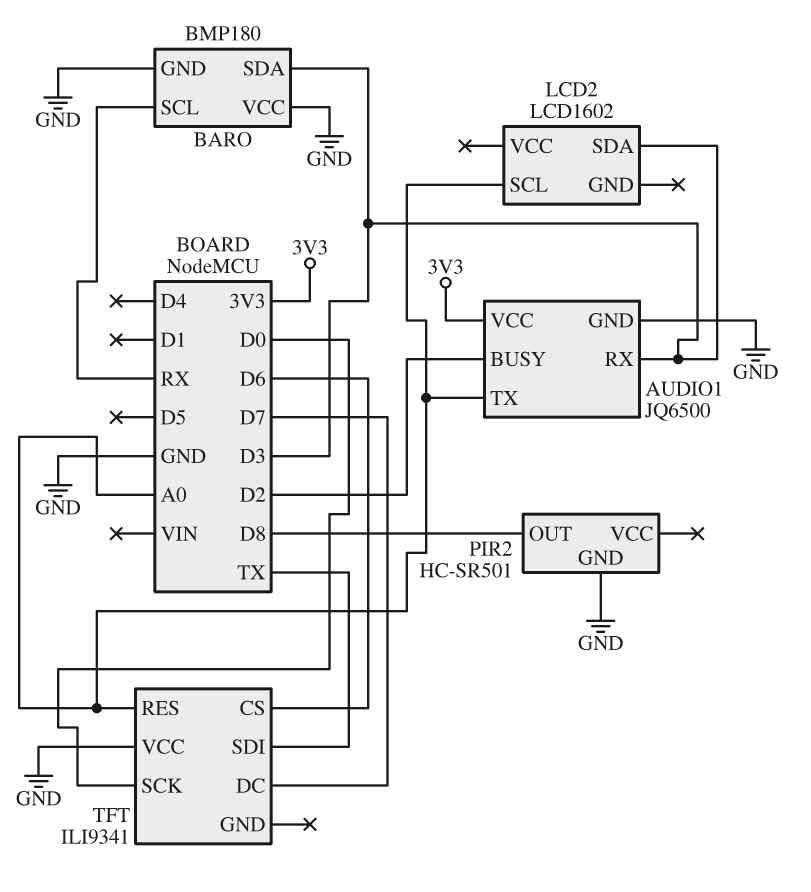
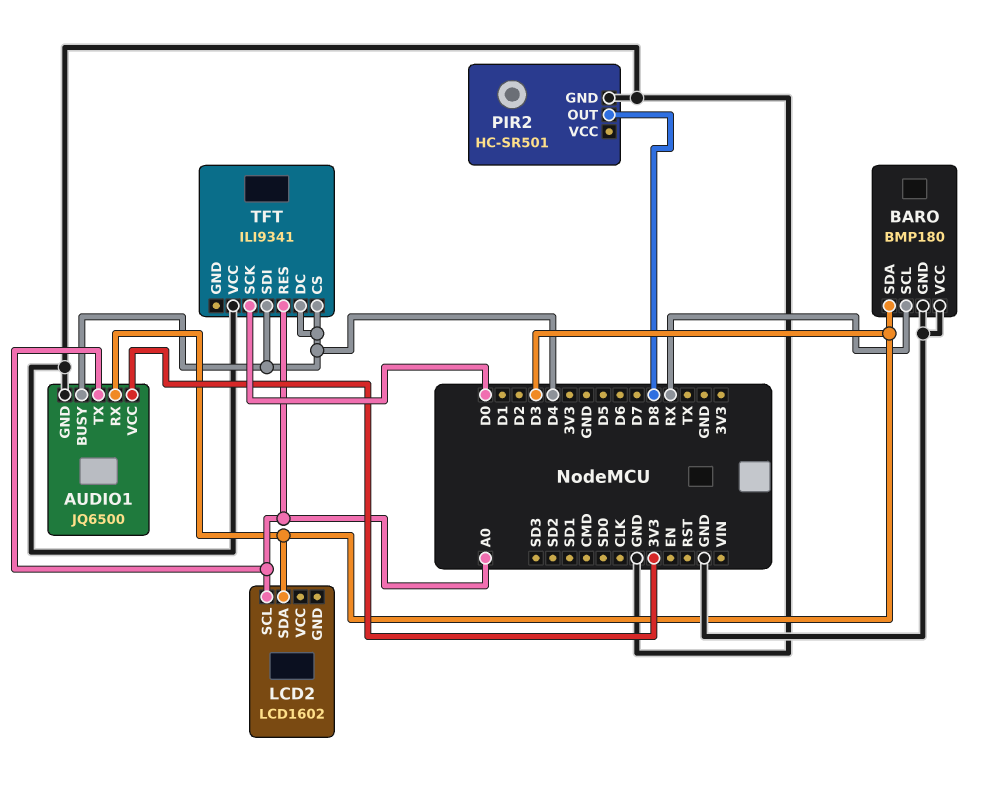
AUDIO1 pin BUSY: D2 -> D4
TFT pin CS: D6 -> D4
TFT pin DC: D7 -> D4
TFT pin SDI: TX -> D4

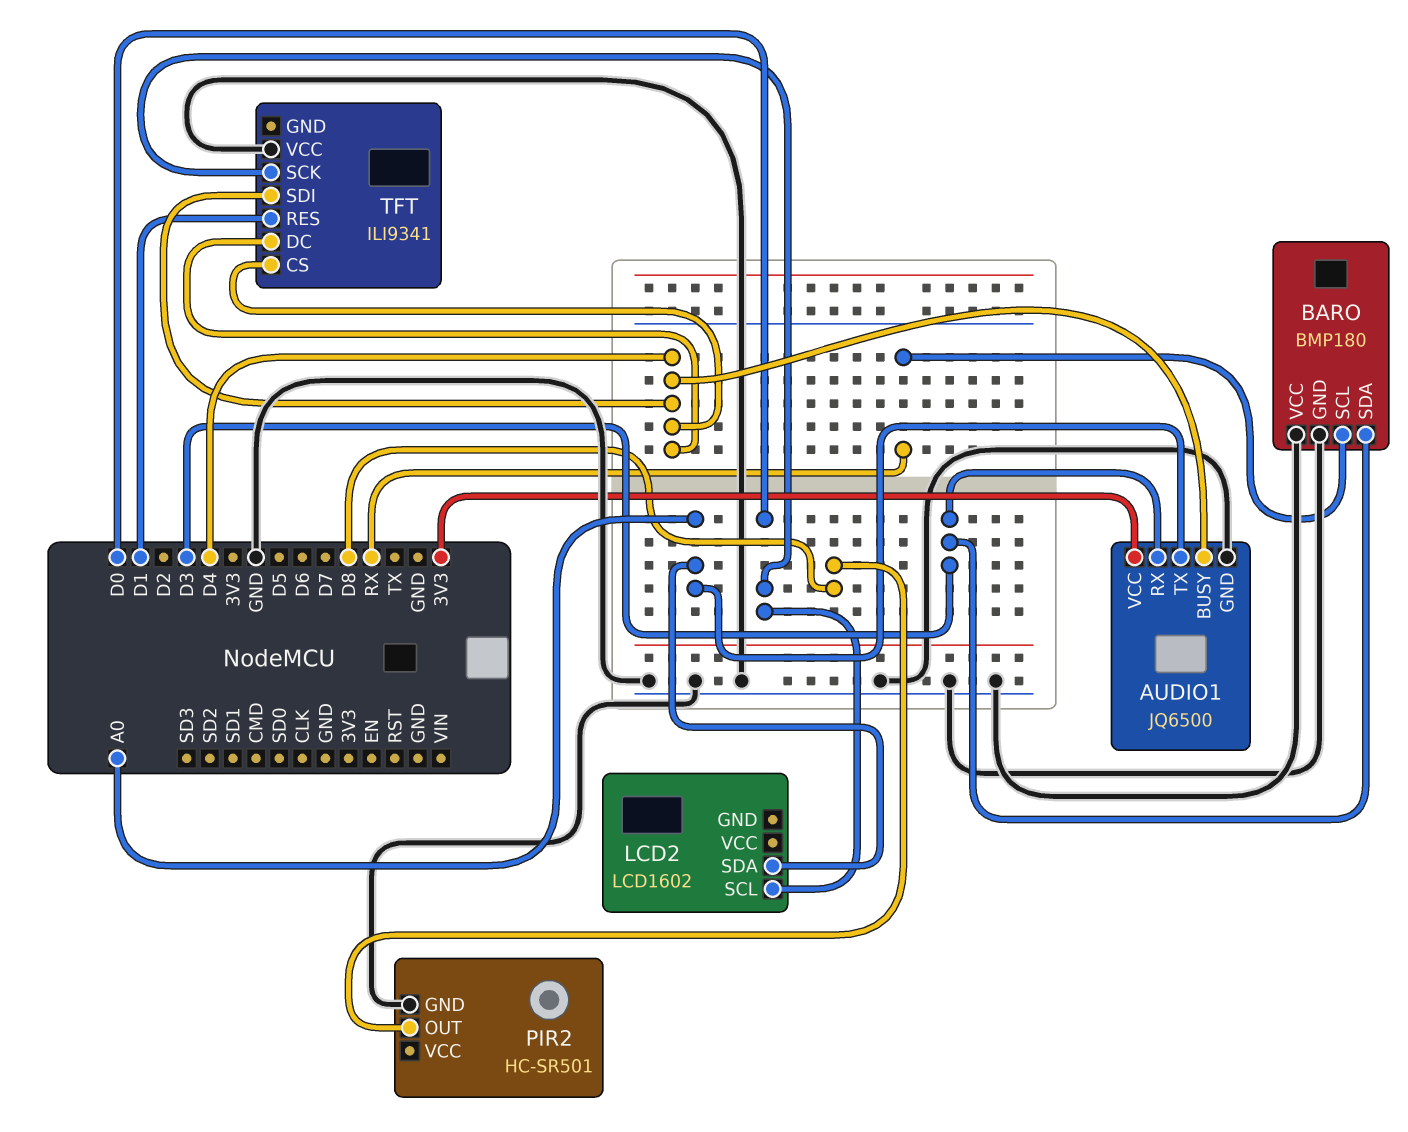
LCD2 pin SCL: A0 -> D0
LCD2 pin SDA: D3 -> A0
TFT pin RES: A0 -> D1

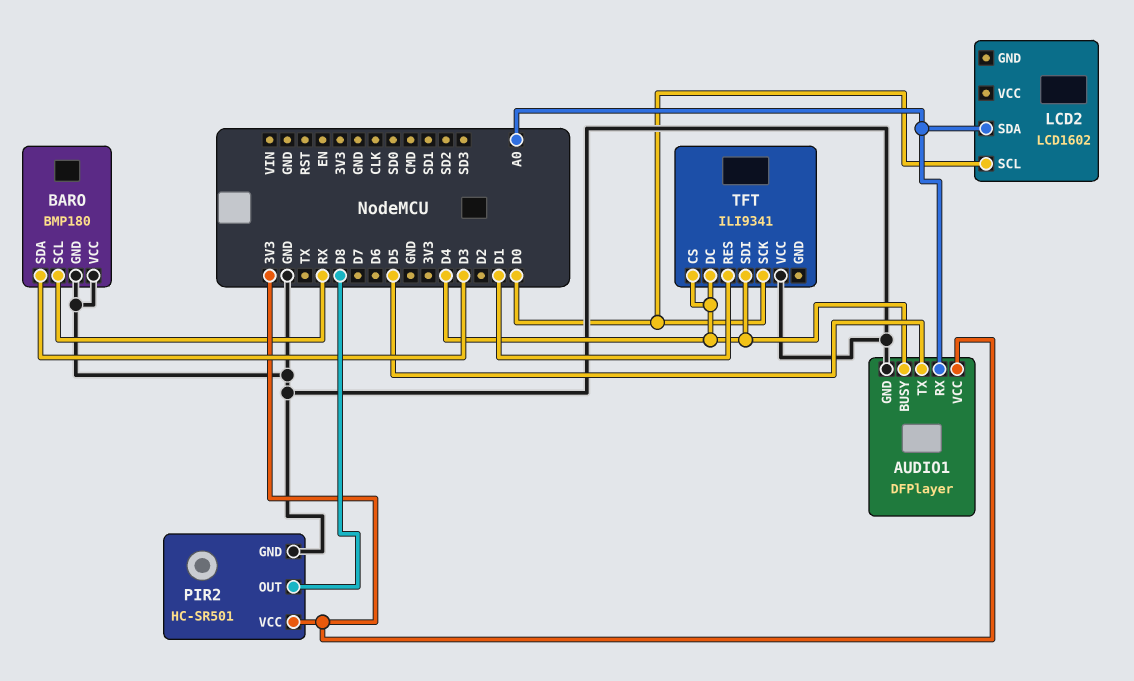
AUDIO1: JQ6500 -> DFPlayer
AUDIO1 pin RX: D3 -> A0
AUDIO1 pin TX: A0 -> D5
PIR2 pin VCC: none -> 3V3

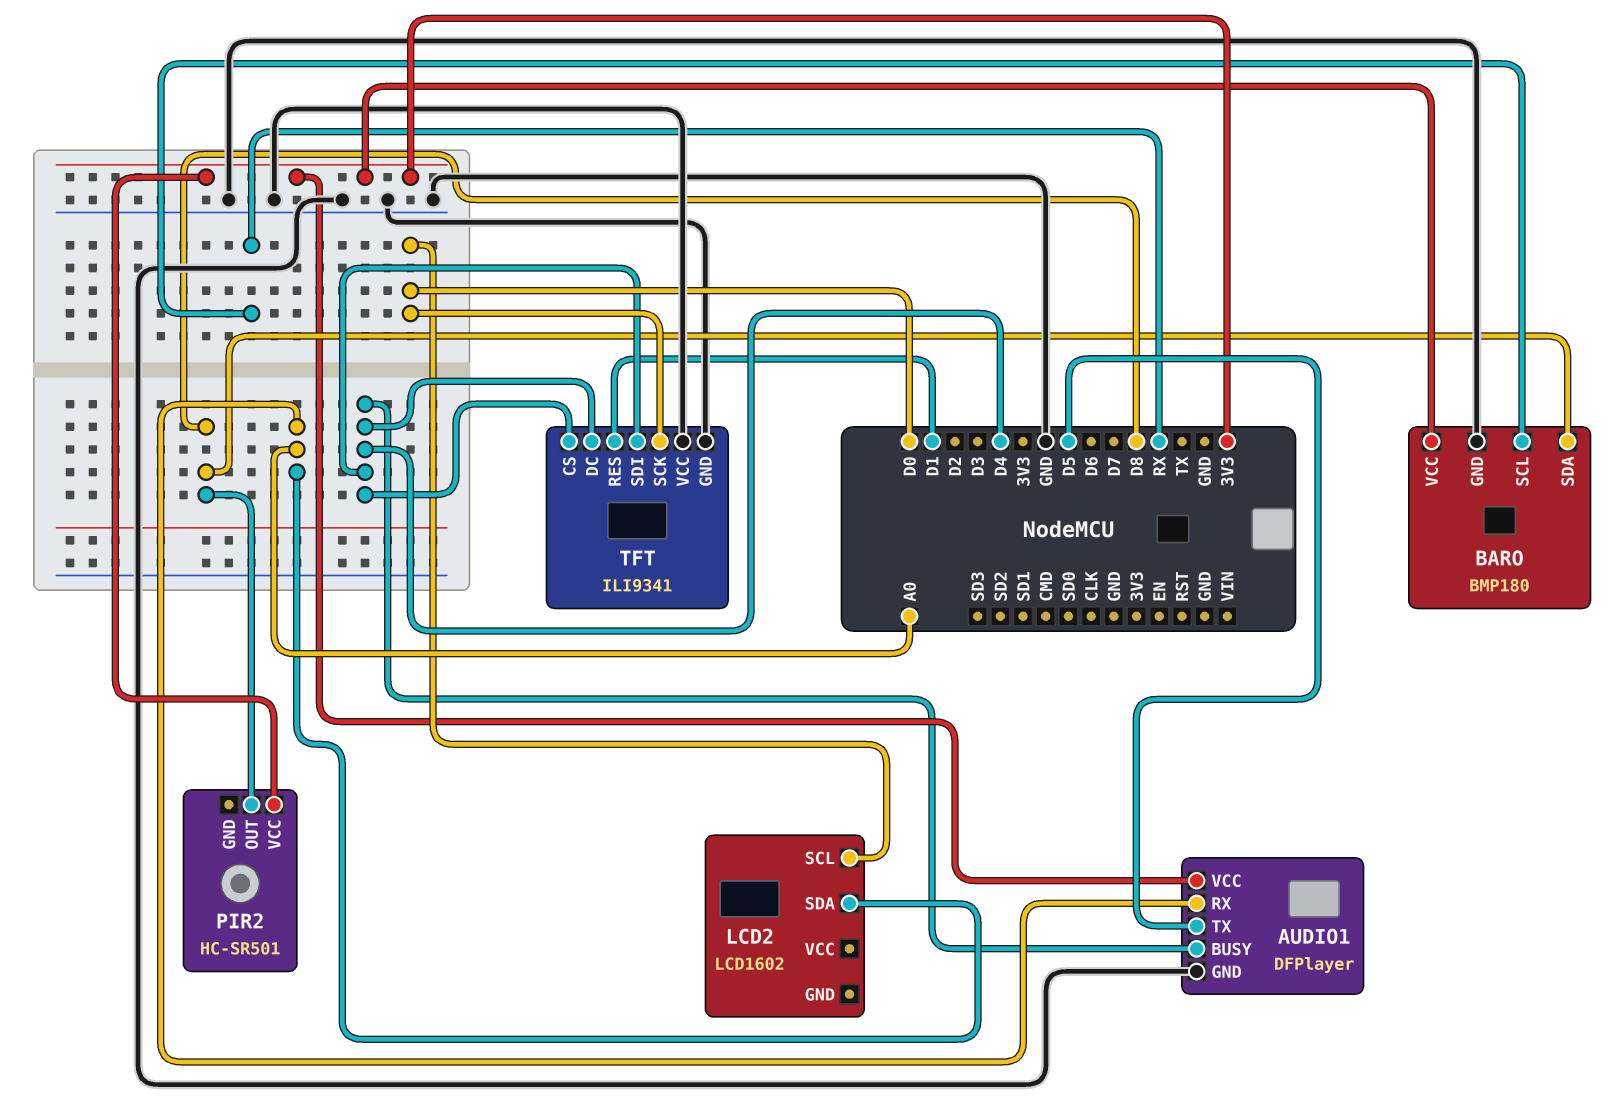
BARO pin SDA: D3 -> D8
BARO pin VCC: GND -> 3V3
PIR2 pin GND: GND -> none
TFT pin GND: none -> GND

